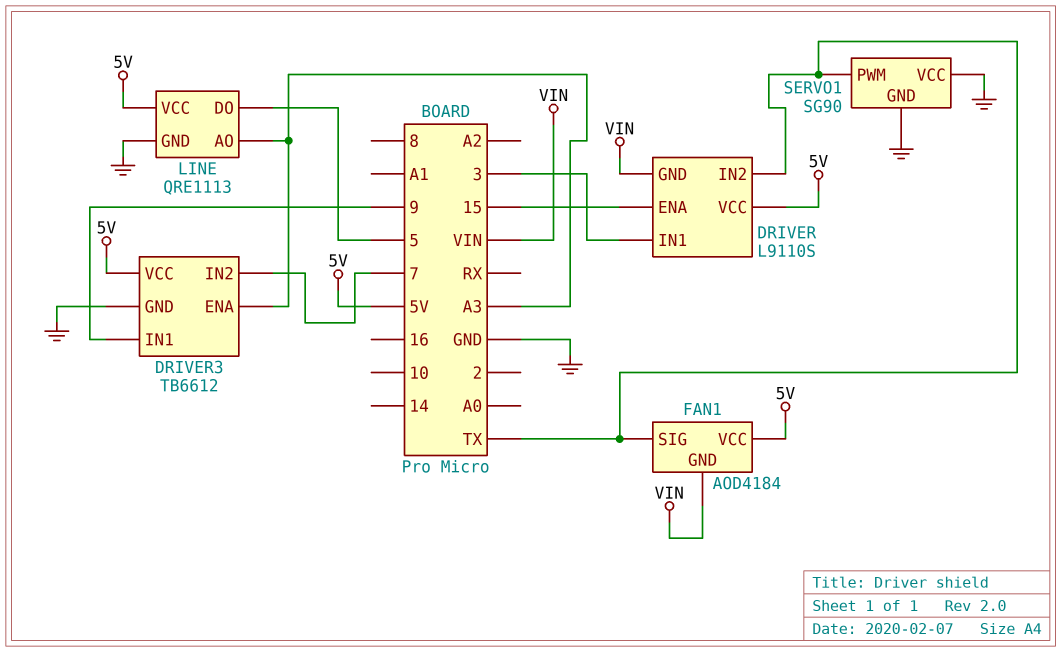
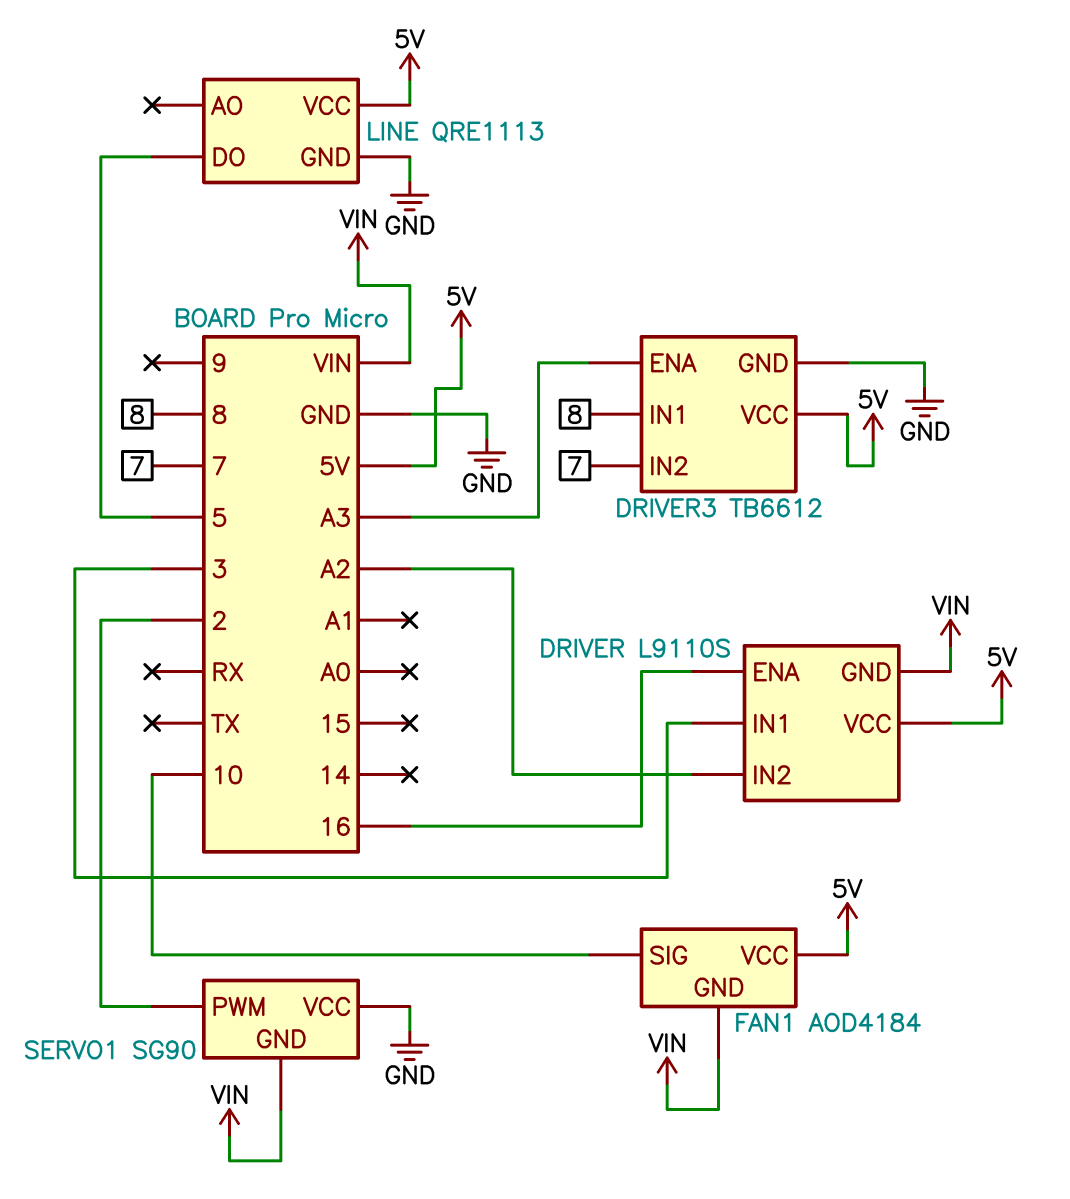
DRIVER pin ENA: 15 -> 16
DRIVER pin IN2: TX -> A2
DRIVER3 pin IN1: 9 -> 8
FAN1 pin SIG: TX -> 10
LINE pin AO: A3 -> none
SERVO1 pin GND: GND -> VIN
SERVO1 pin PWM: TX -> 2

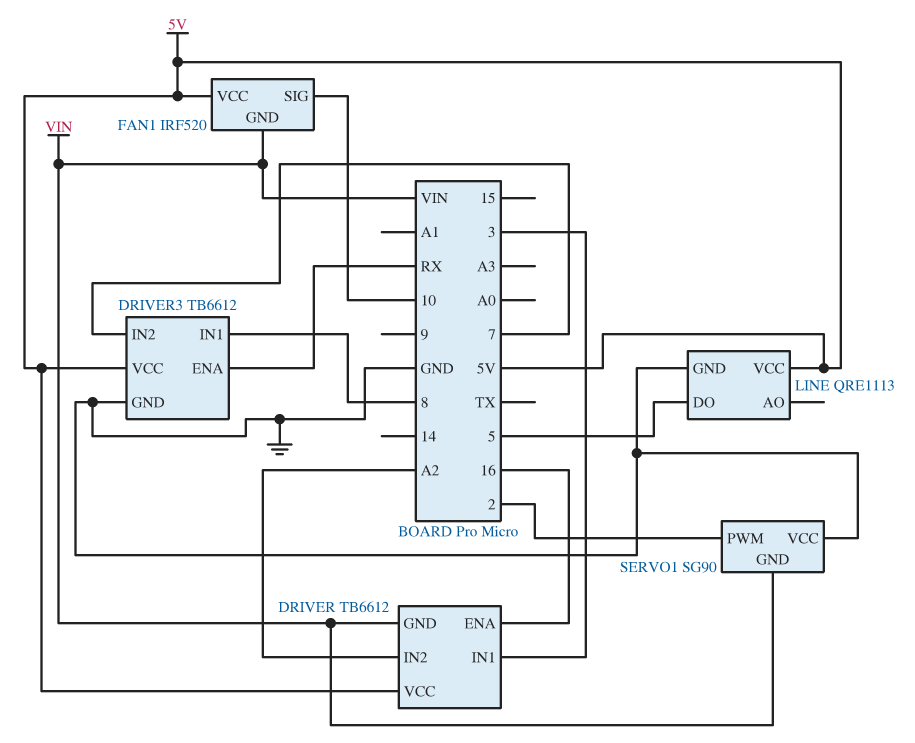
DRIVER: L9110S -> TB6612
DRIVER3 pin ENA: A3 -> RX
FAN1: AOD4184 -> IRF520

